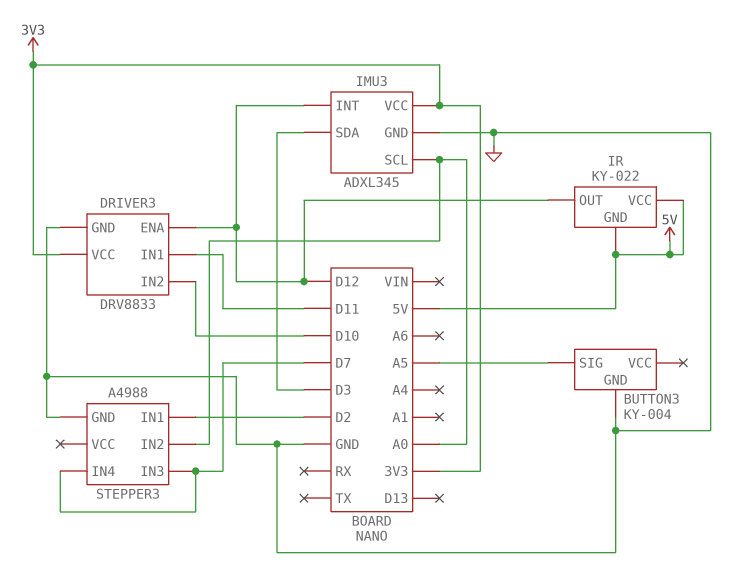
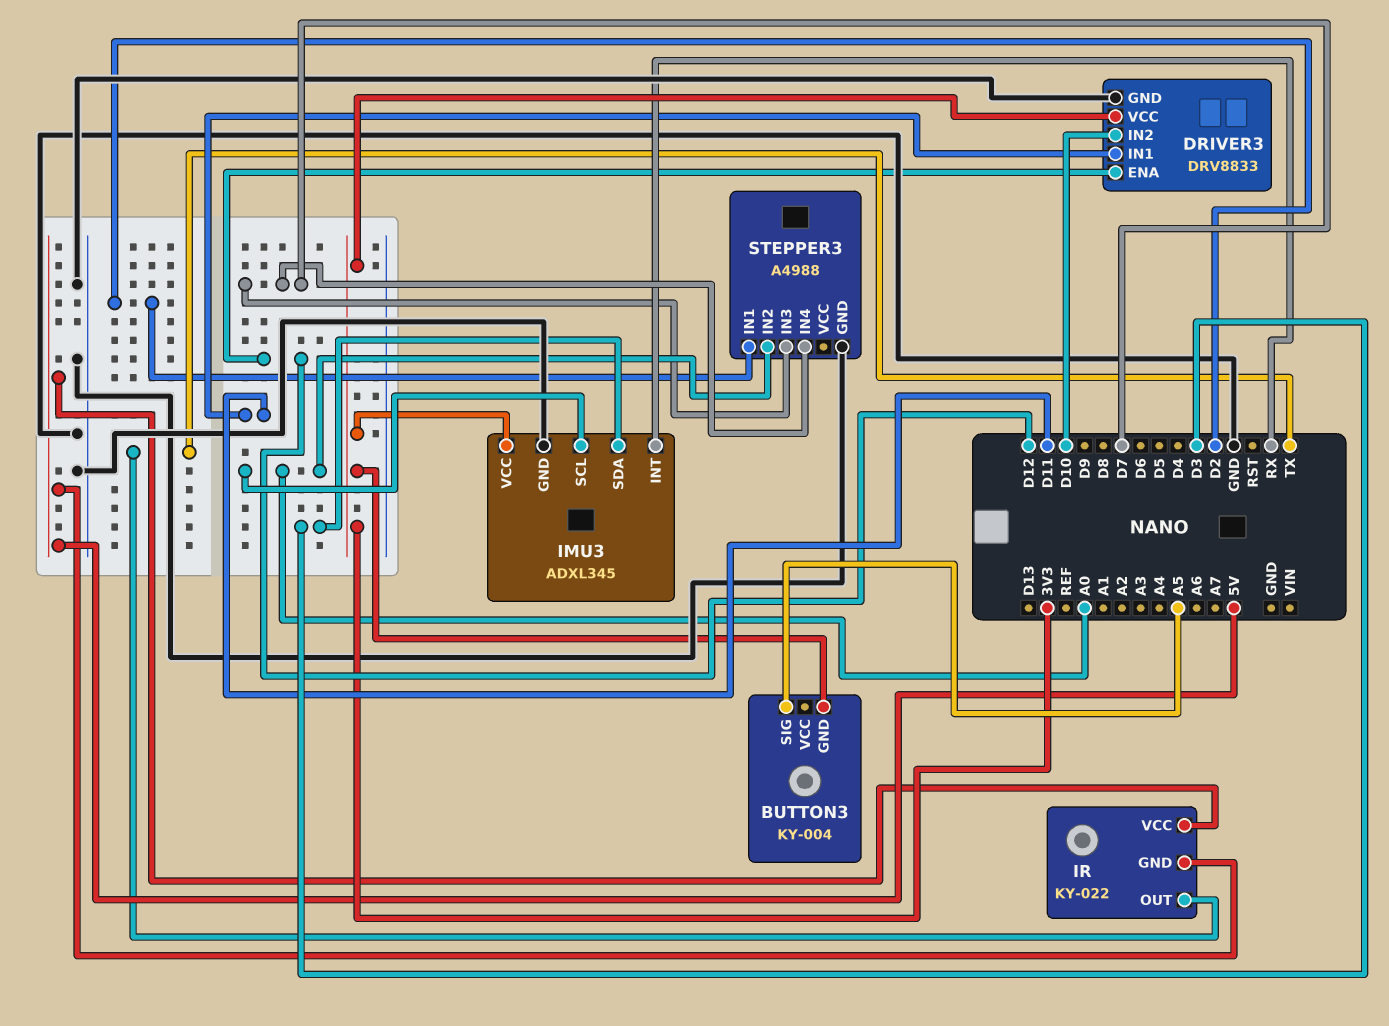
BUTTON3 pin GND: GND -> 3V3
IMU3 pin INT: D12 -> RX
IR pin OUT: D12 -> TX

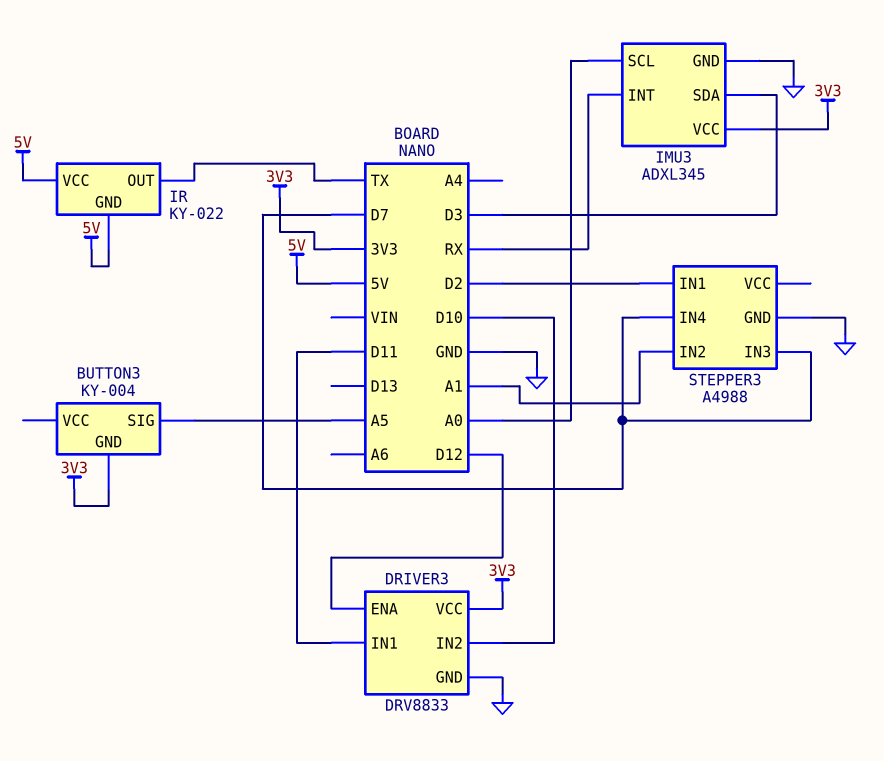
STEPPER3 pin IN2: A0 -> A1

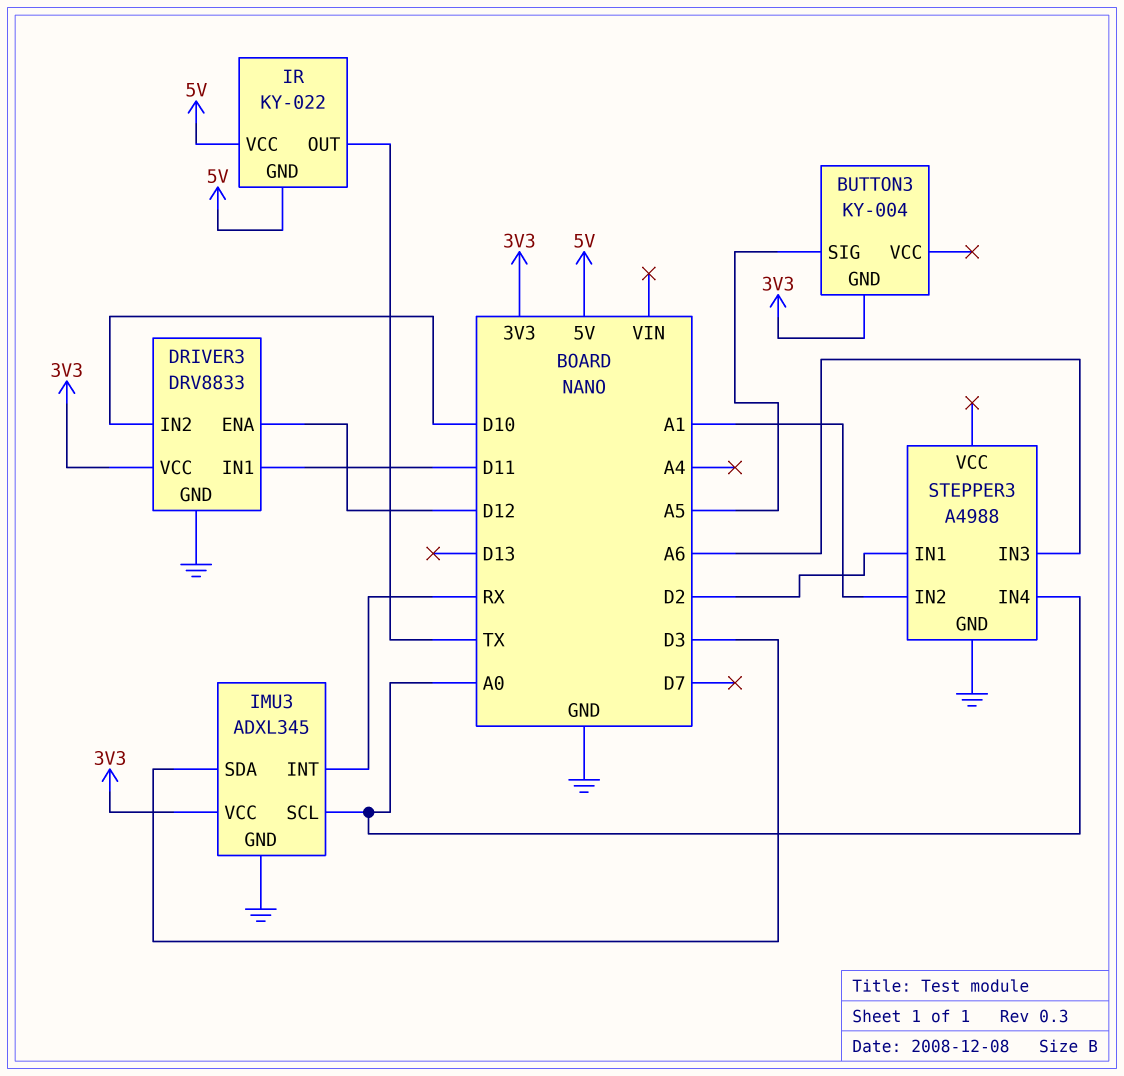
STEPPER3 pin IN3: D7 -> A6
STEPPER3 pin IN4: D7 -> A0

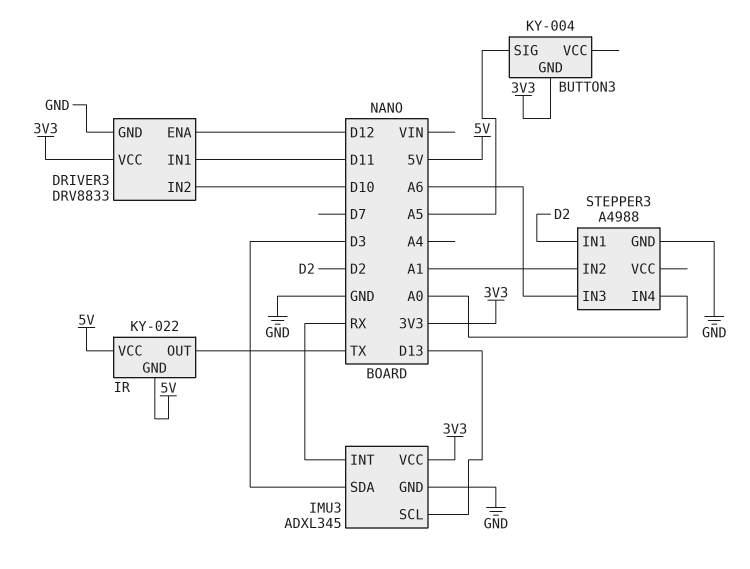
IMU3 pin SCL: A0 -> D13

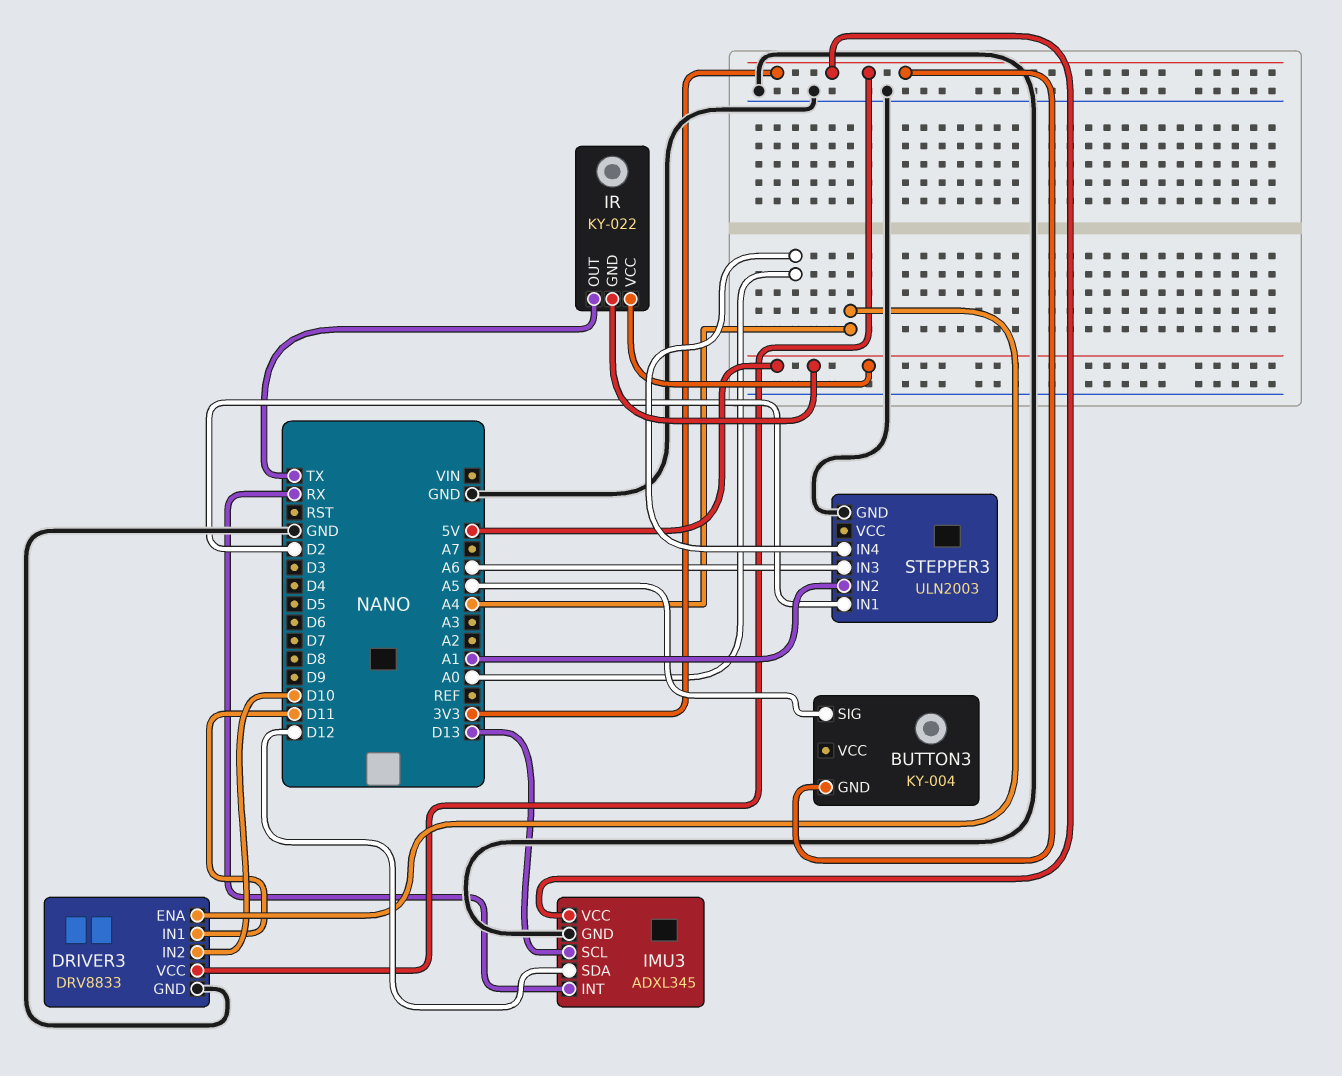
DRIVER3 pin ENA: D12 -> A4
IMU3 pin SDA: D3 -> D12
STEPPER3: A4988 -> ULN2003

